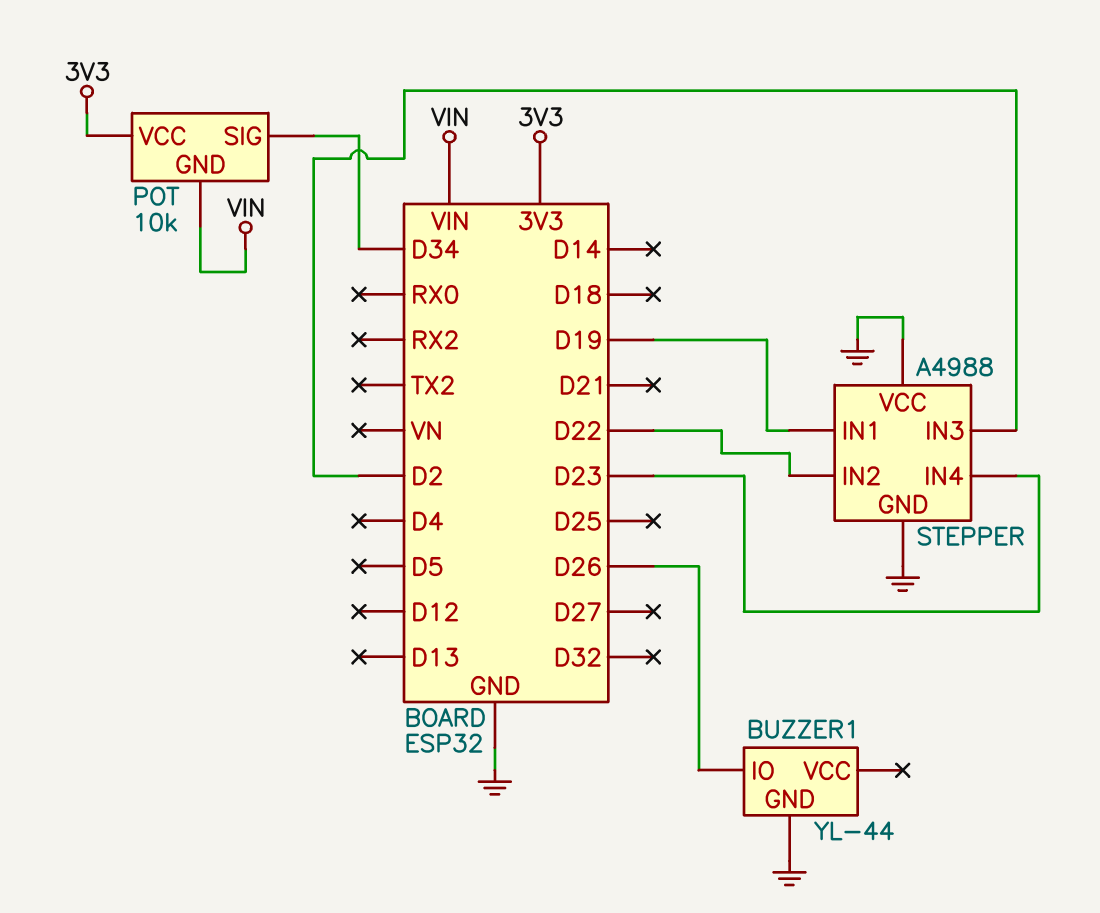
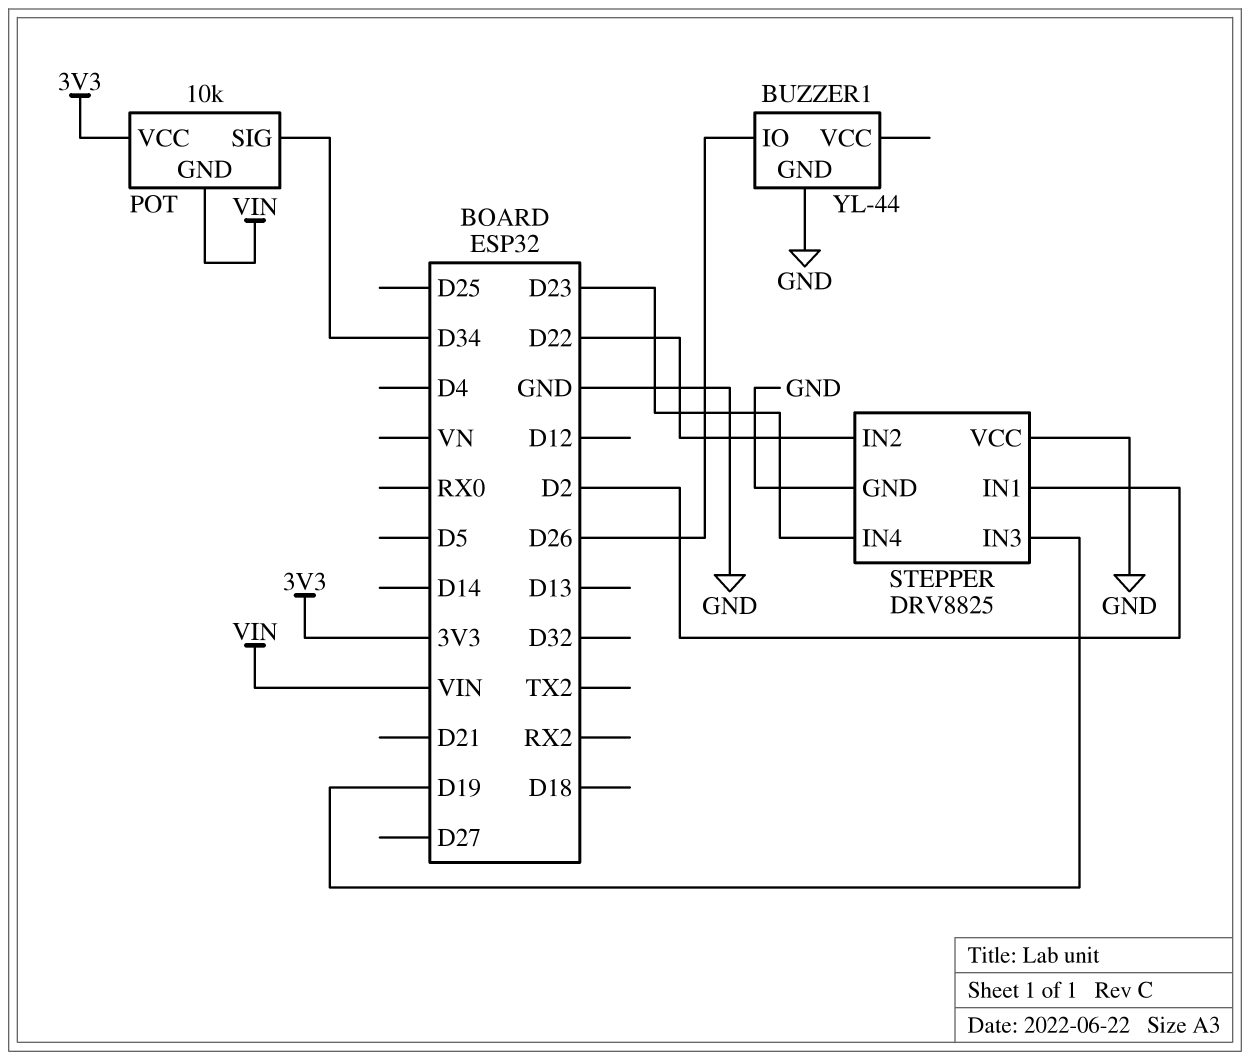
STEPPER: A4988 -> DRV8825
STEPPER pin IN1: D19 -> D2
STEPPER pin IN3: D2 -> D19

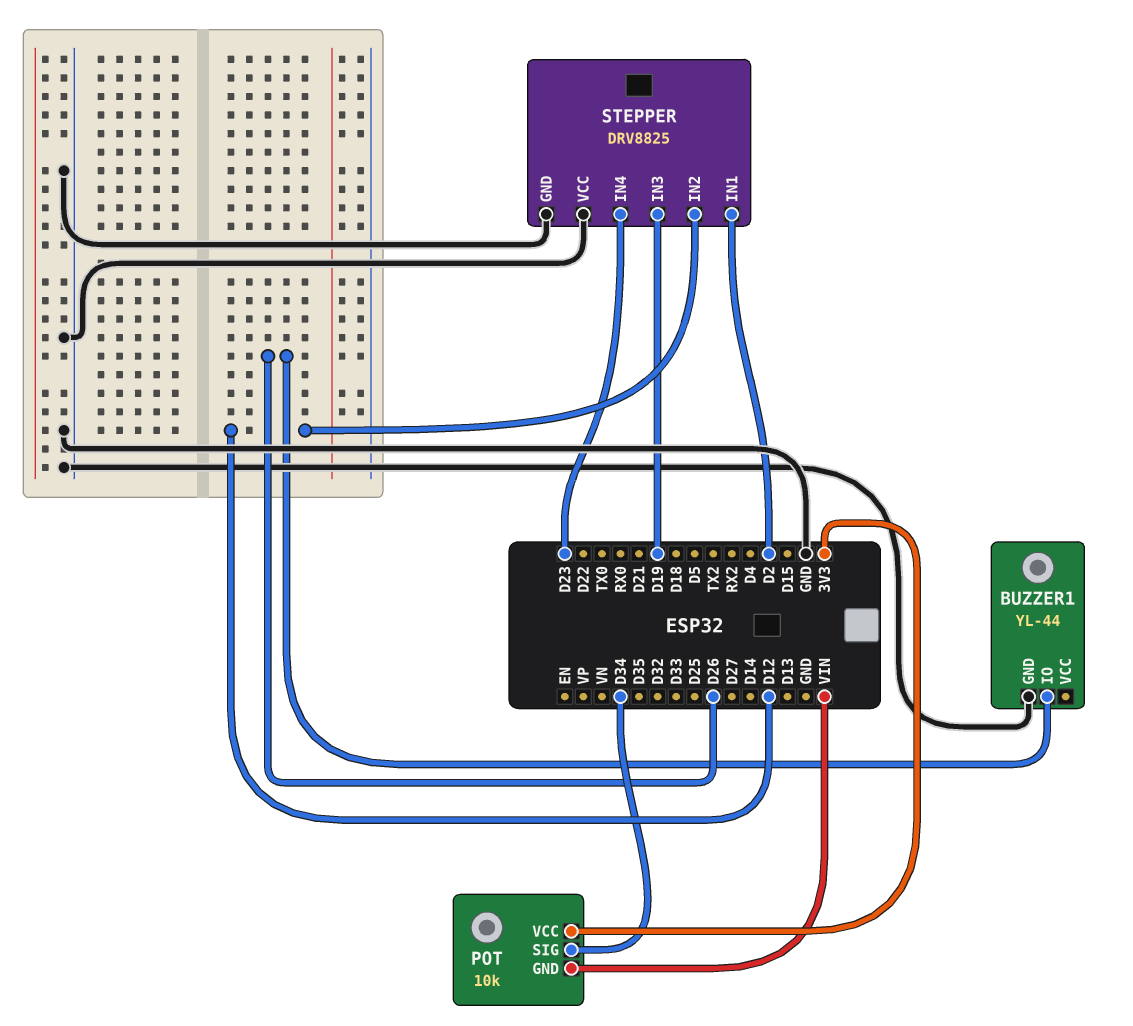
STEPPER pin IN2: D22 -> D12

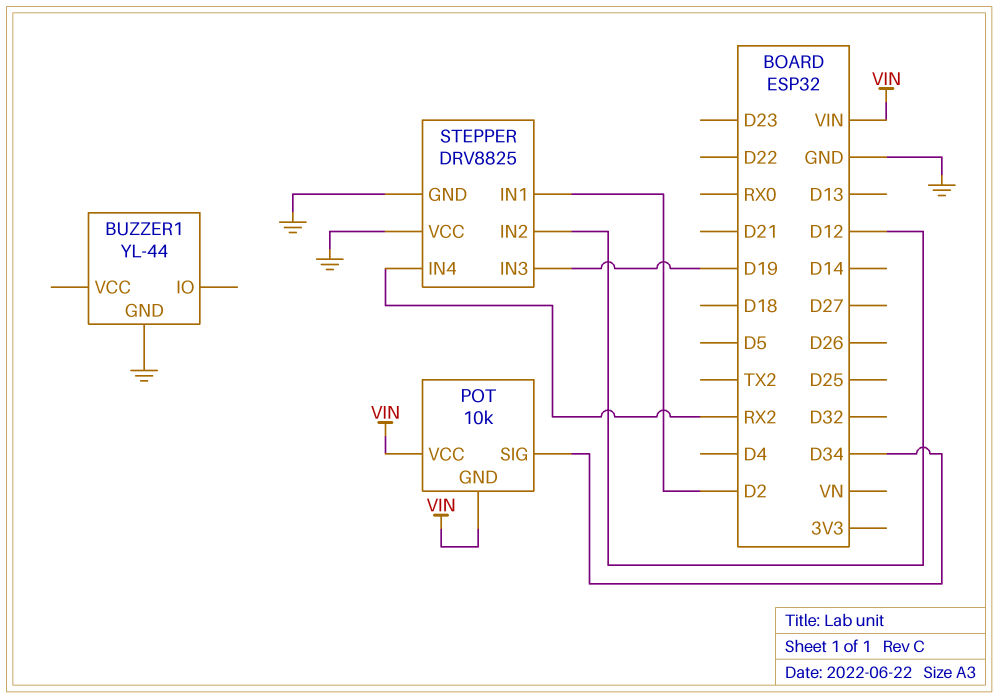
BUZZER1 pin IO: D26 -> none
POT pin VCC: 3V3 -> VIN
STEPPER pin IN4: D23 -> RX2

